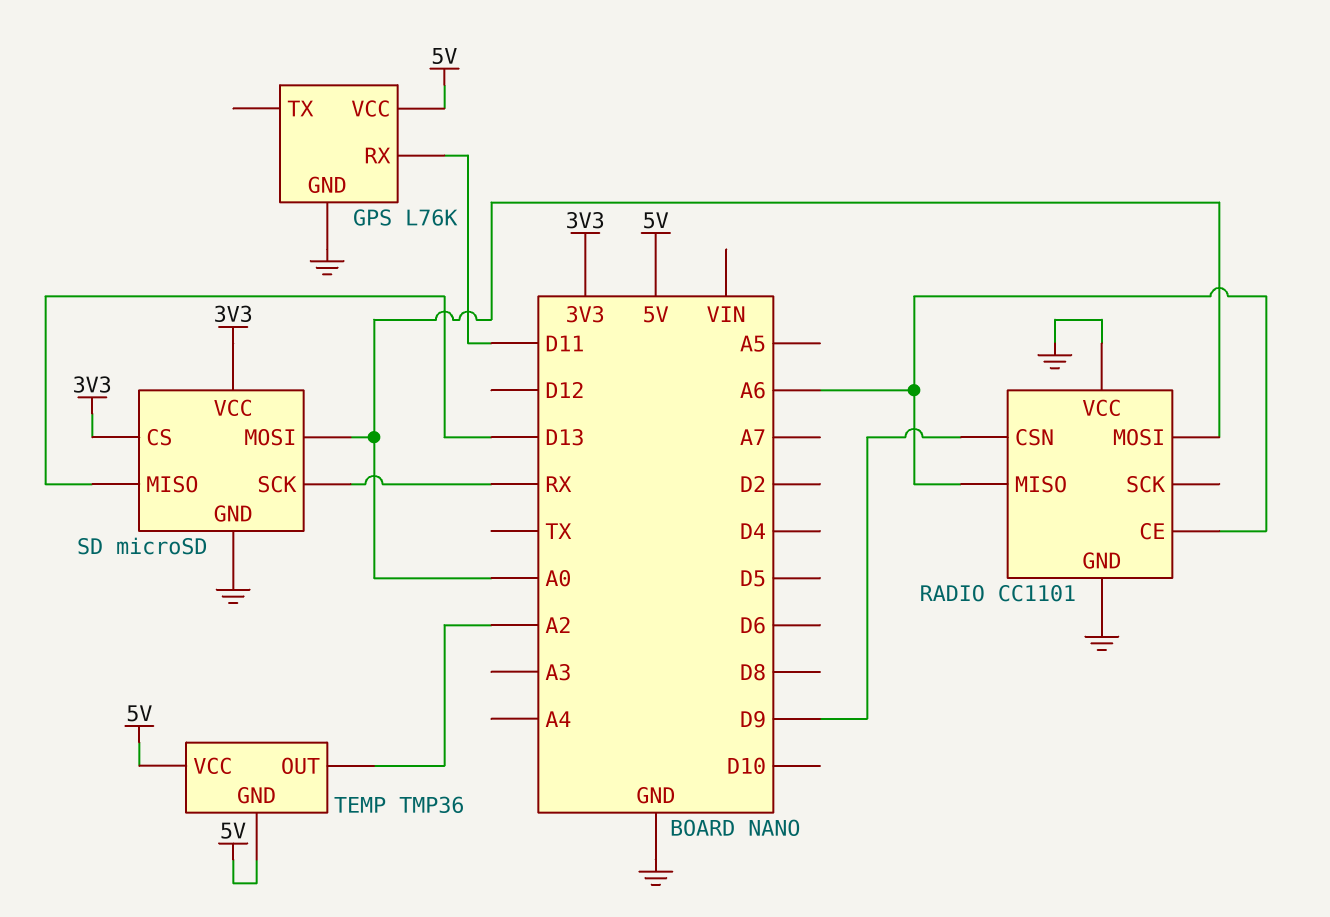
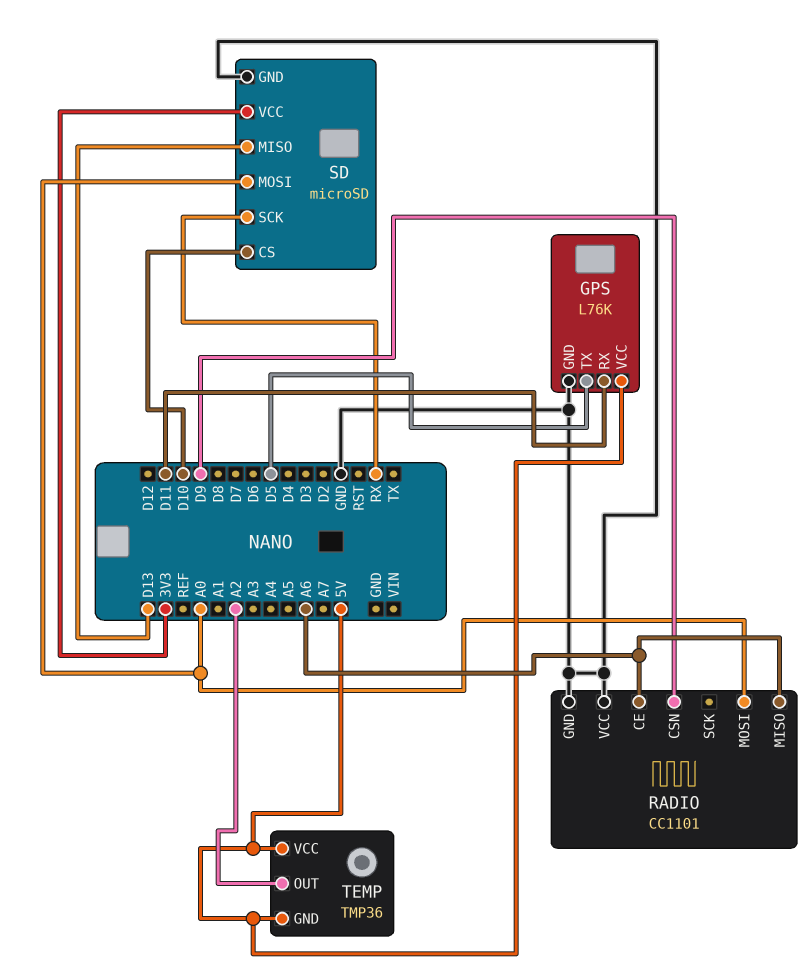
GPS pin TX: none -> D5
SD pin CS: 3V3 -> D10

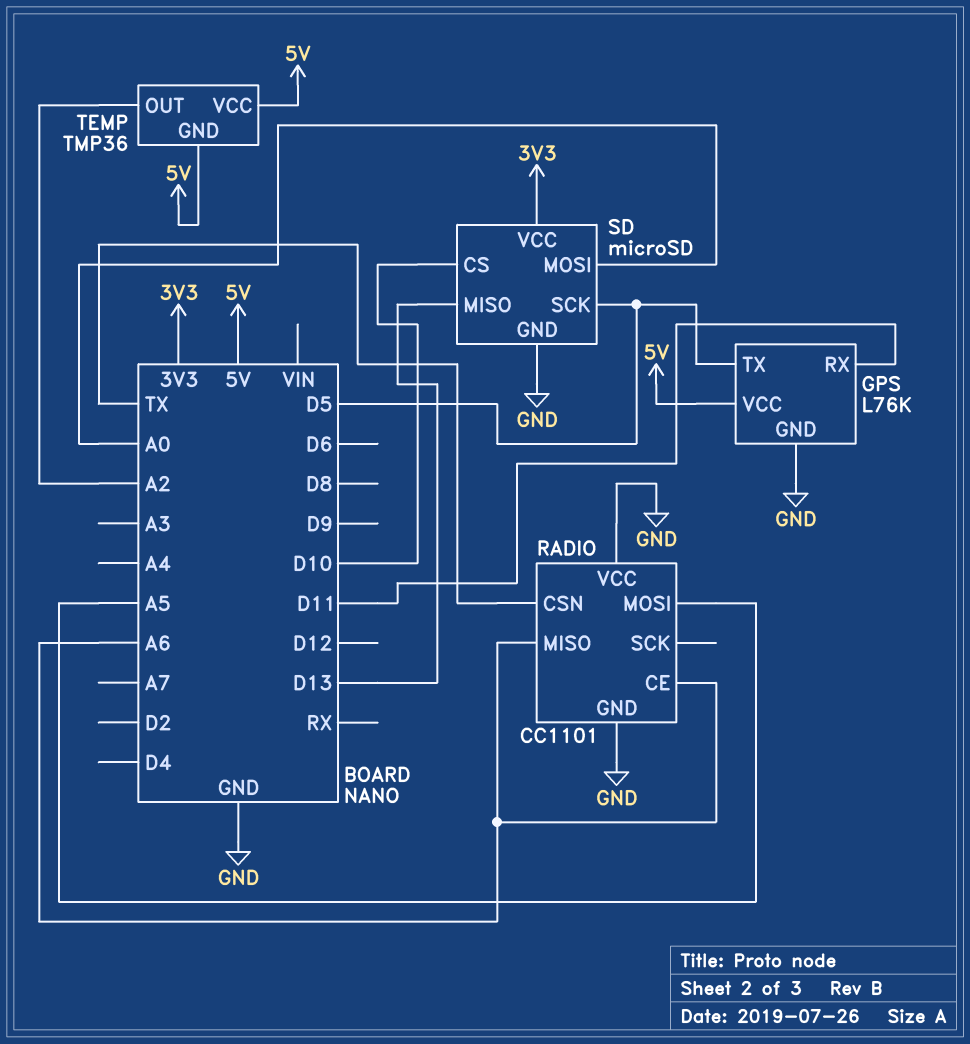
RADIO pin CSN: D9 -> TX
RADIO pin MOSI: A0 -> A5
SD pin SCK: RX -> D5

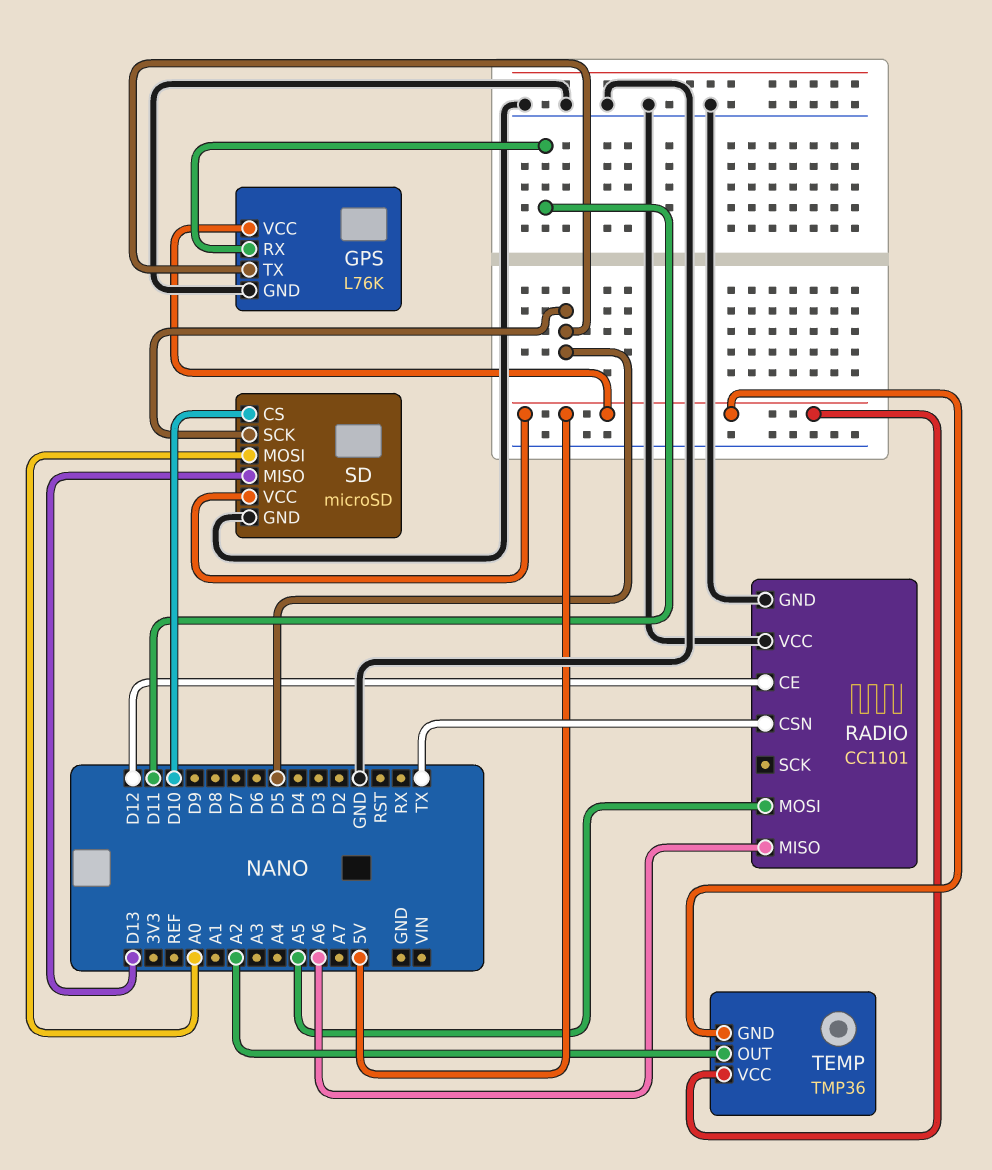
RADIO pin CE: A6 -> D12
SD pin VCC: 3V3 -> 5V

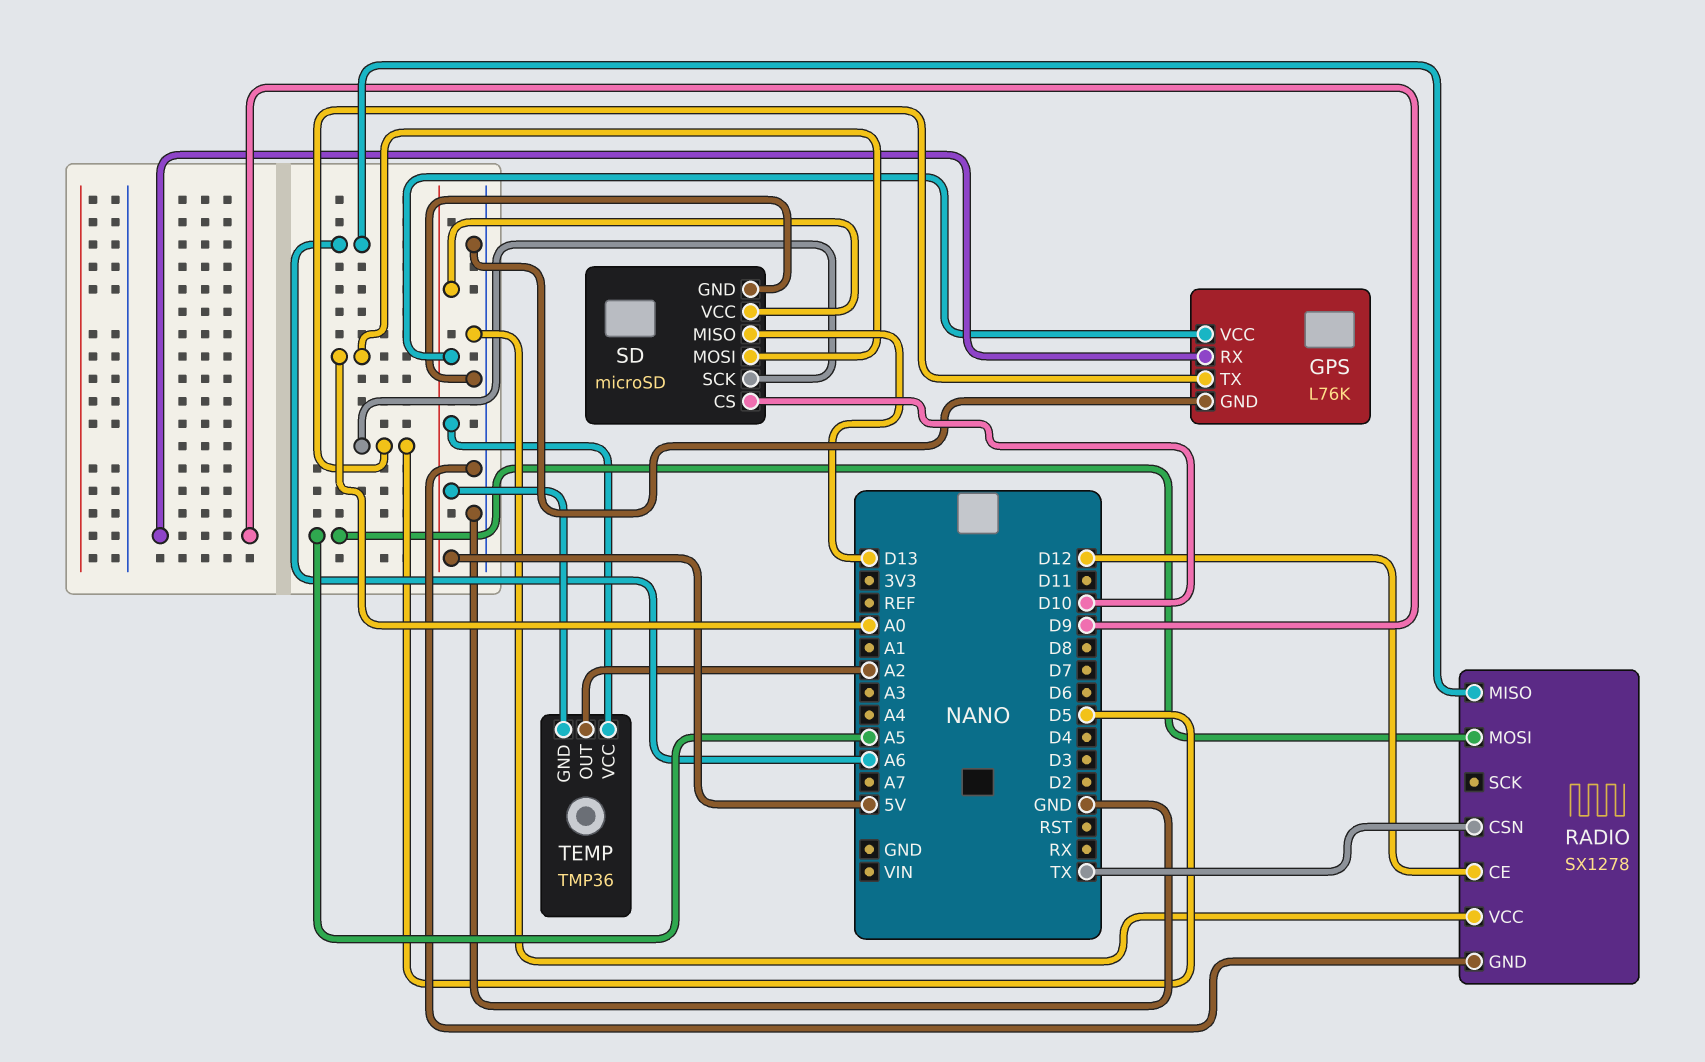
GPS pin RX: D11 -> D9
RADIO: CC1101 -> SX1278

